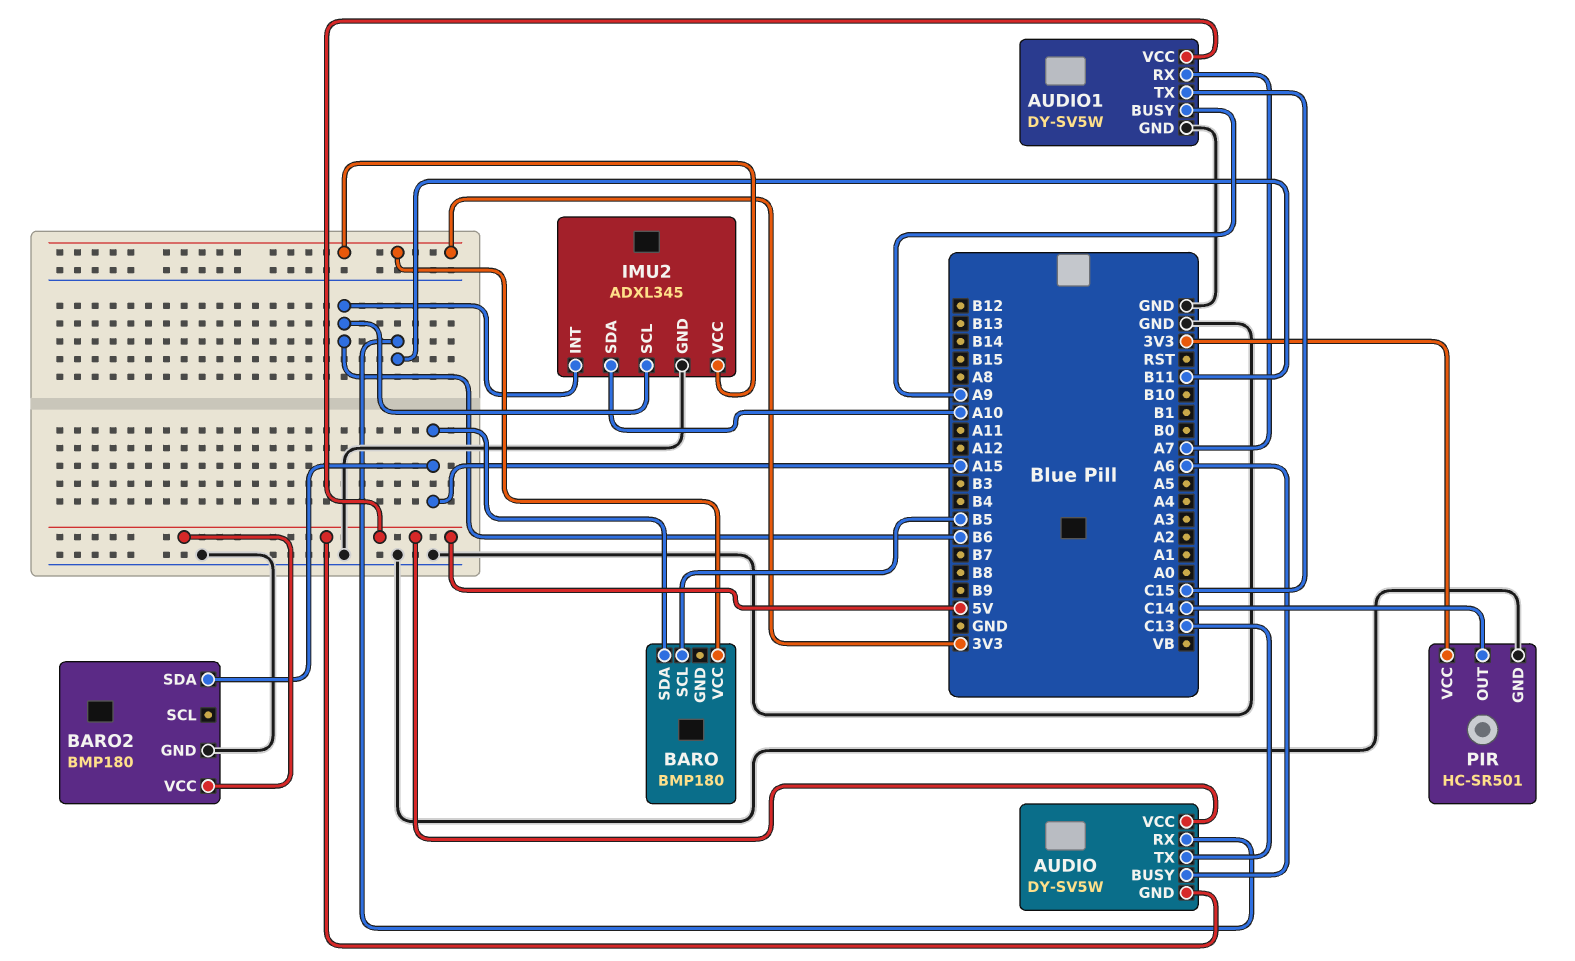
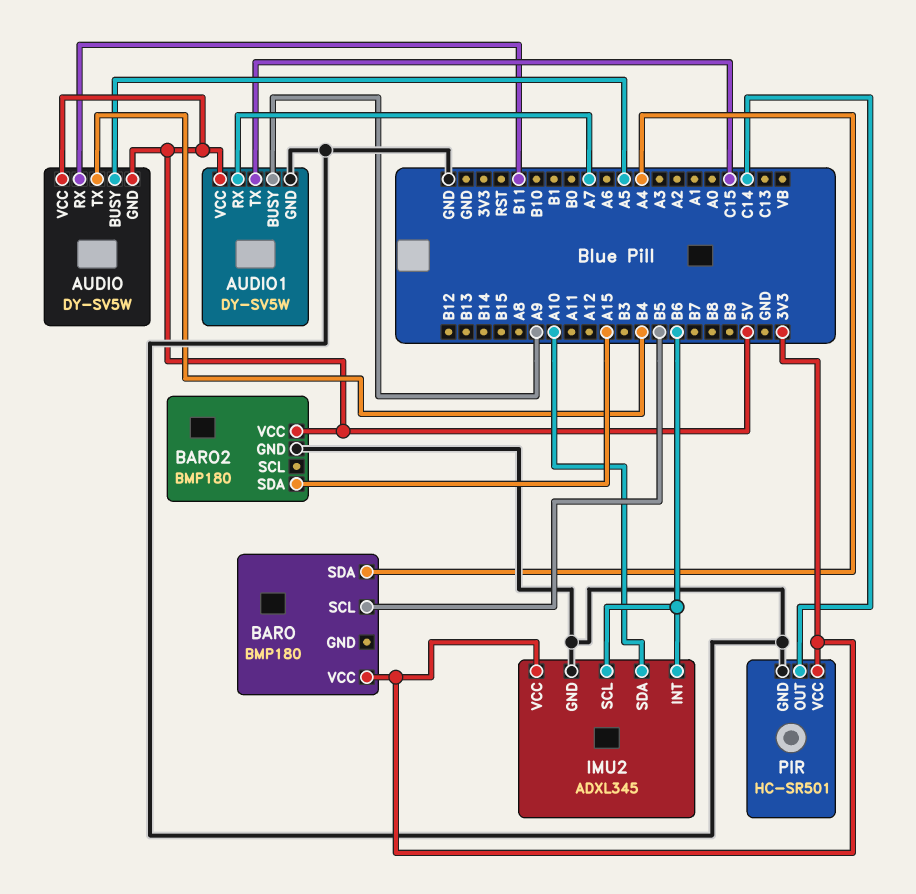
AUDIO pin BUSY: A6 -> A5
AUDIO pin TX: C13 -> B4
BARO pin SDA: A15 -> A4

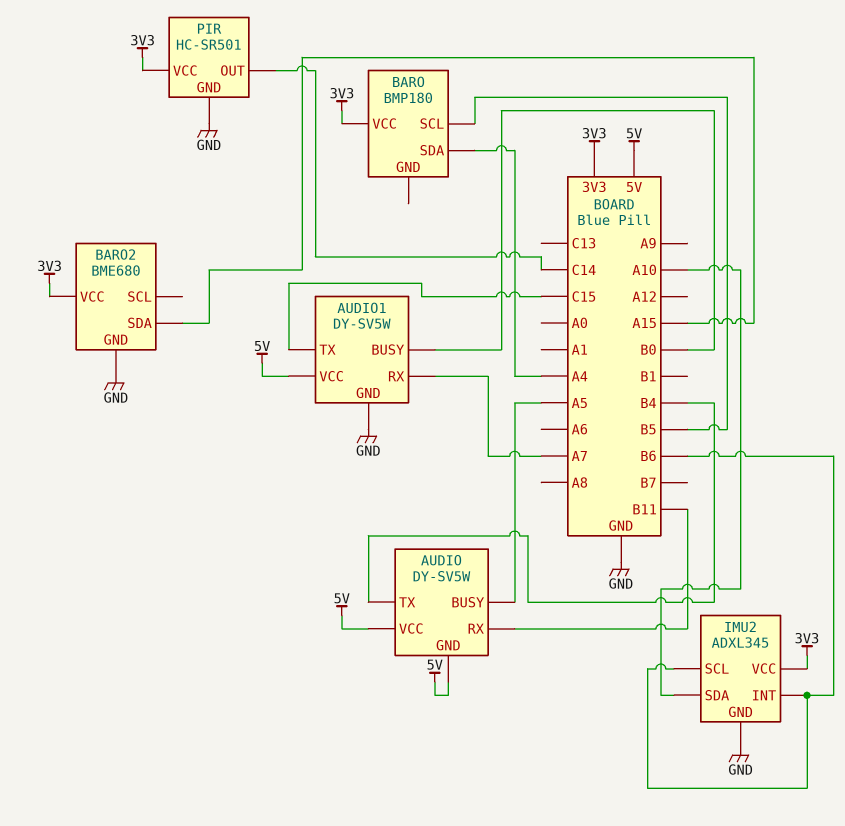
AUDIO1 pin BUSY: A9 -> B0
BARO2: BMP180 -> BME680
BARO2 pin VCC: 5V -> 3V3

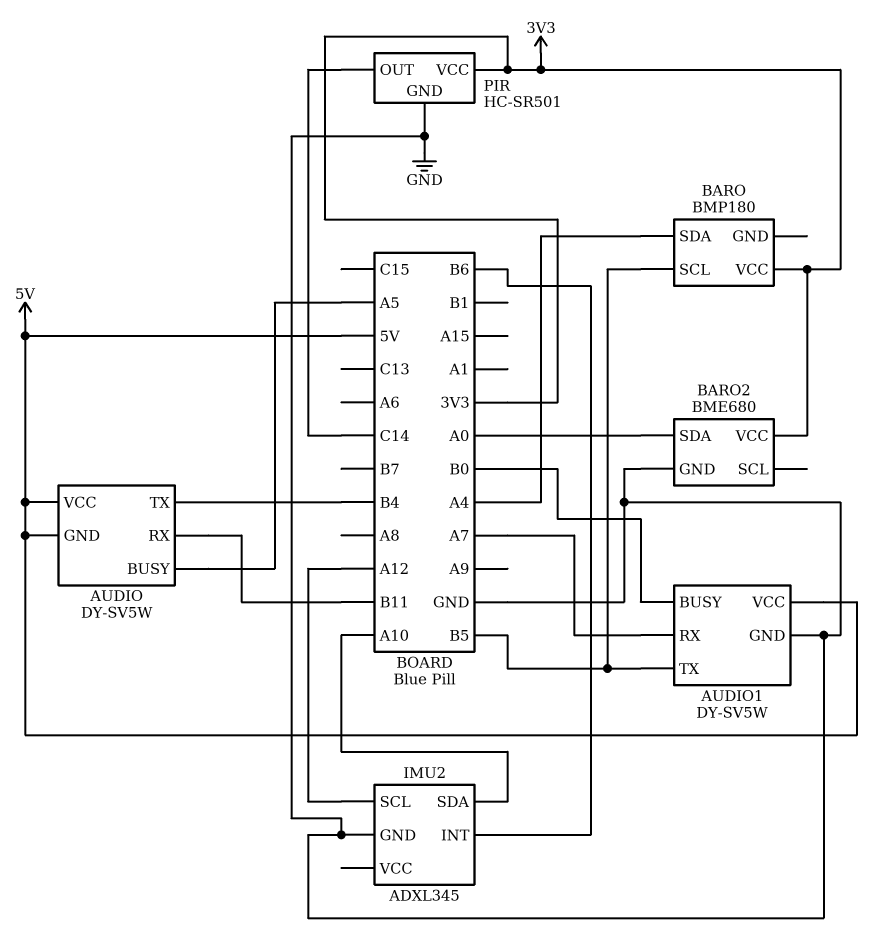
AUDIO1 pin TX: C15 -> B5
BARO2 pin SDA: A15 -> A0
IMU2 pin SCL: B6 -> A12
IMU2 pin VCC: 3V3 -> none

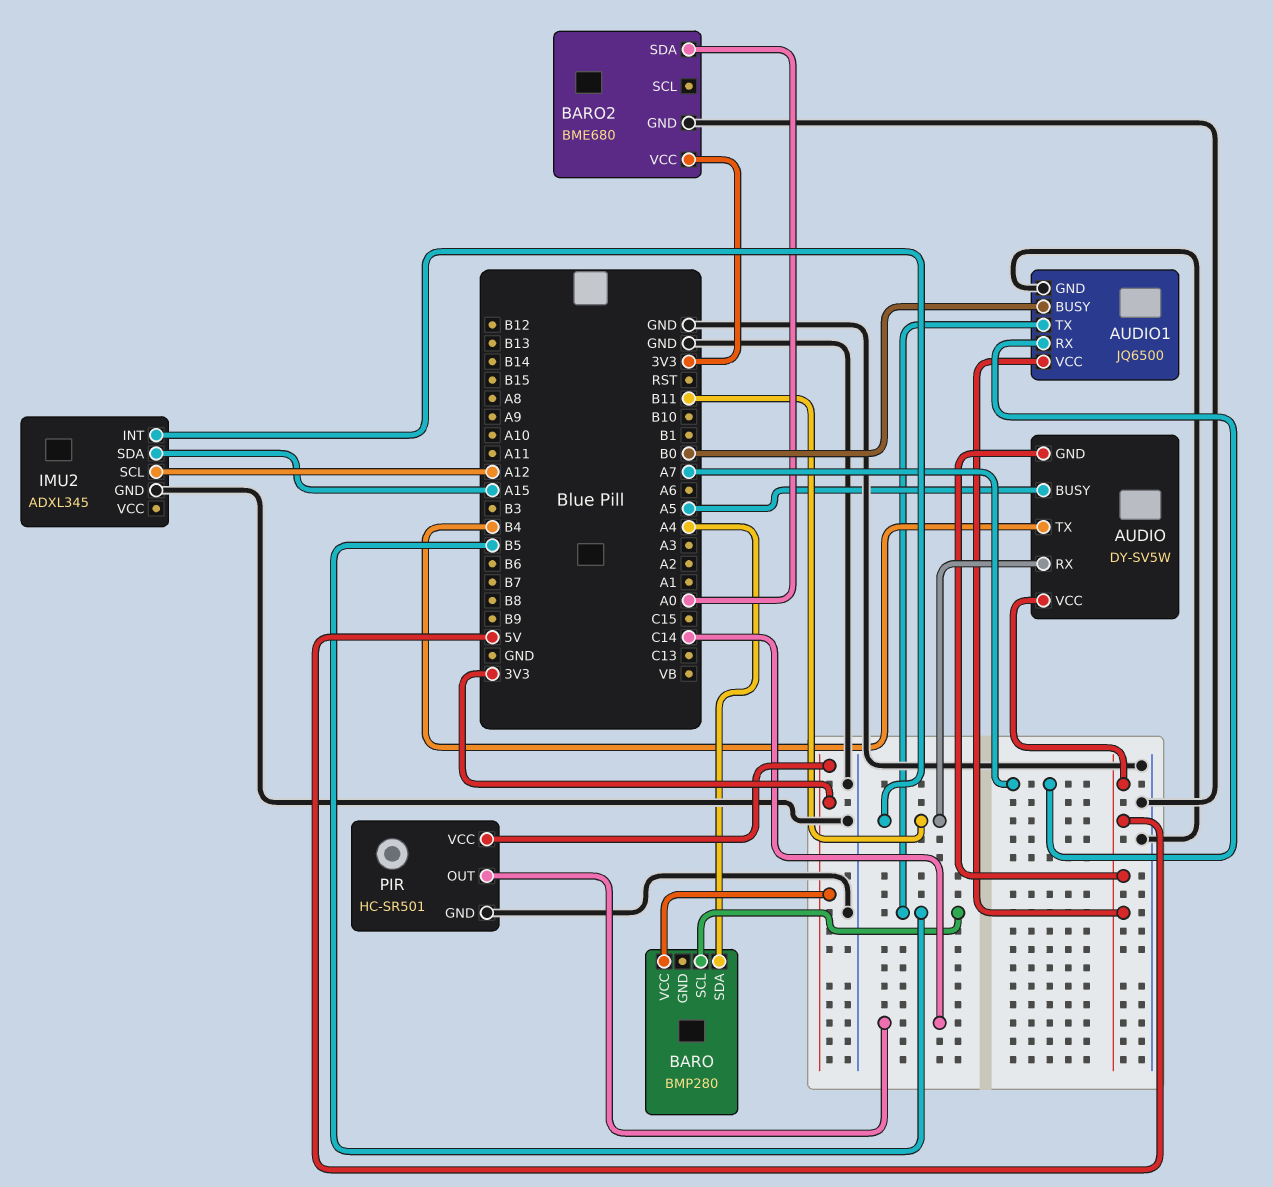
AUDIO1: DY-SV5W -> JQ6500
BARO: BMP180 -> BMP280
IMU2 pin INT: B6 -> B11
IMU2 pin SDA: A10 -> A15

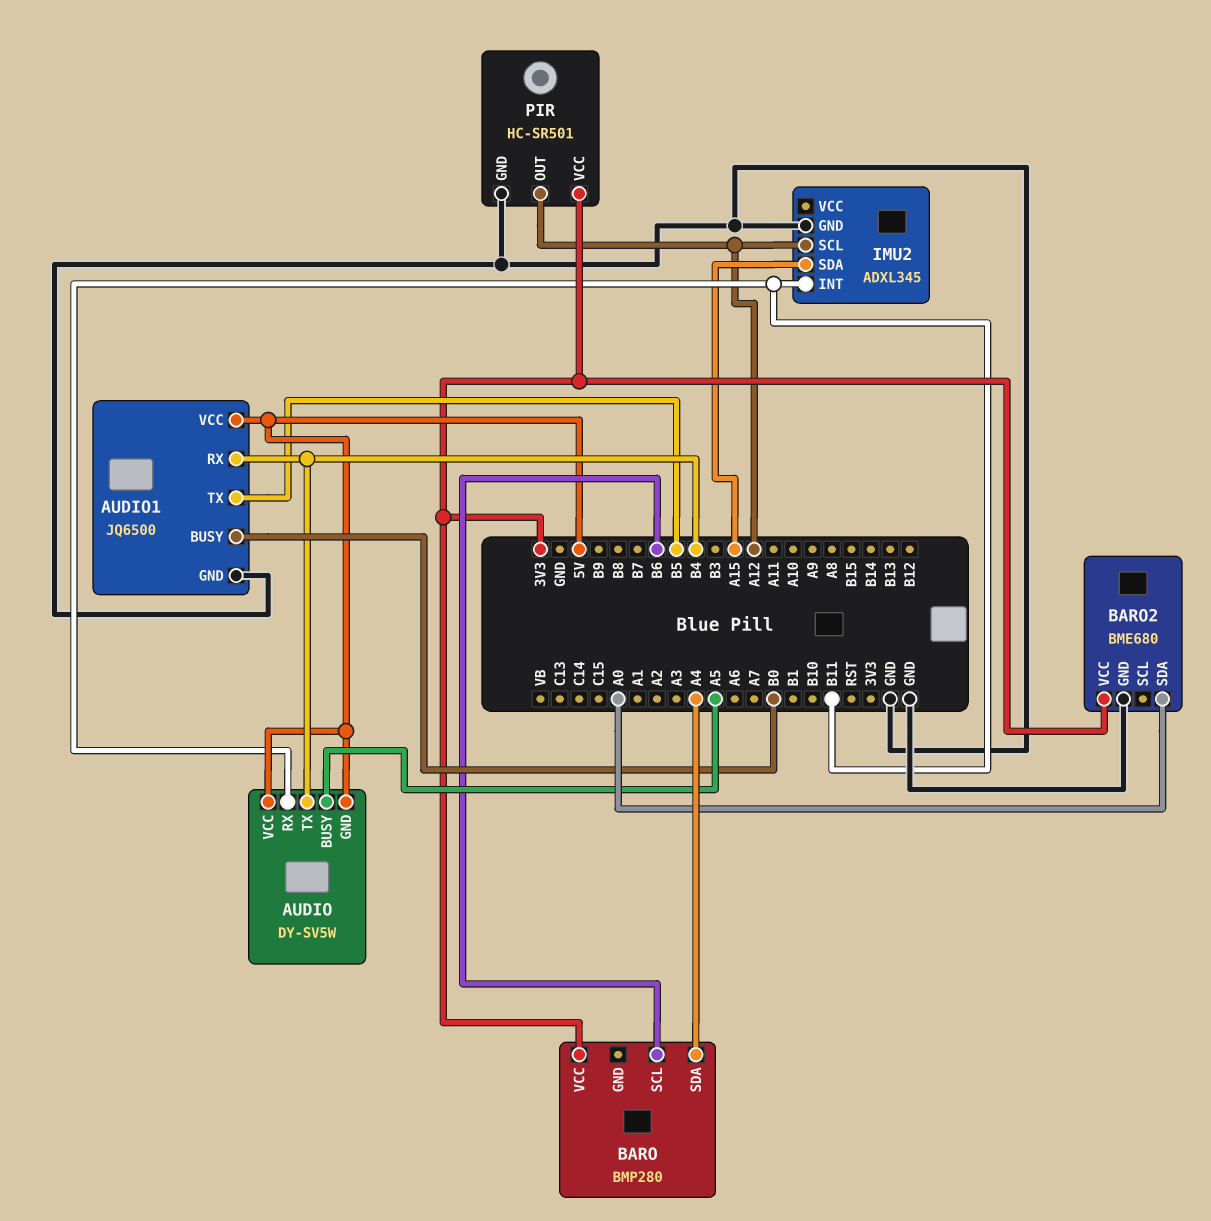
AUDIO1 pin RX: A7 -> B4
BARO pin SCL: B5 -> B6
PIR pin OUT: C14 -> A12

